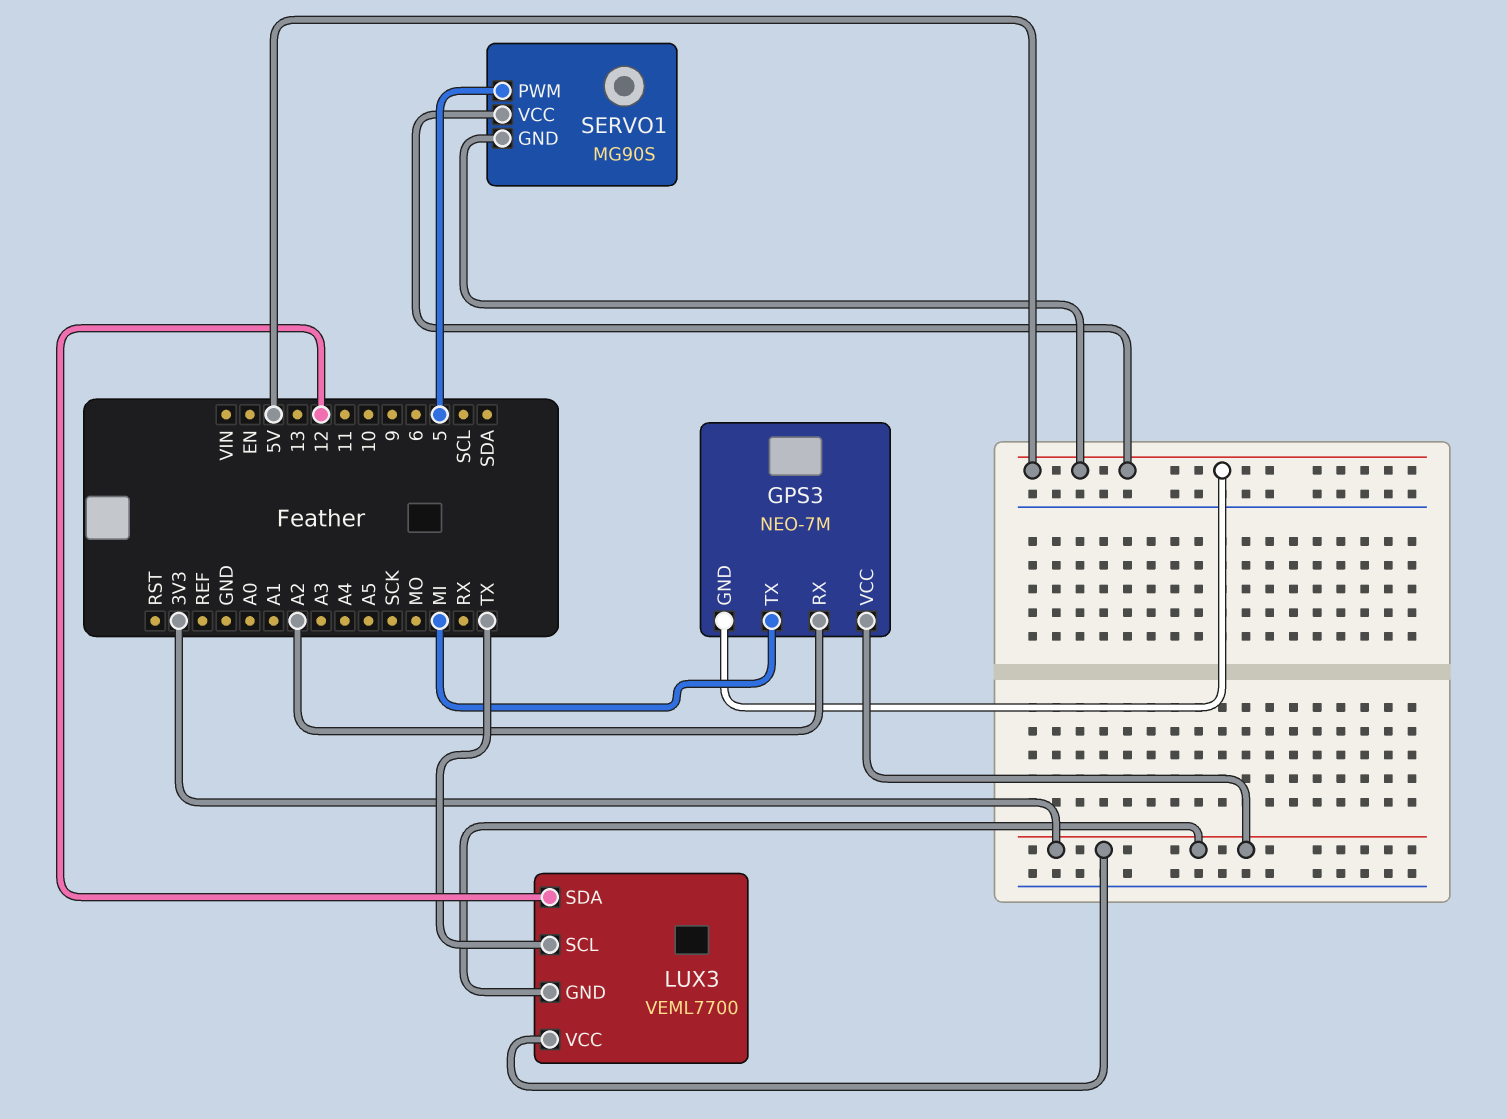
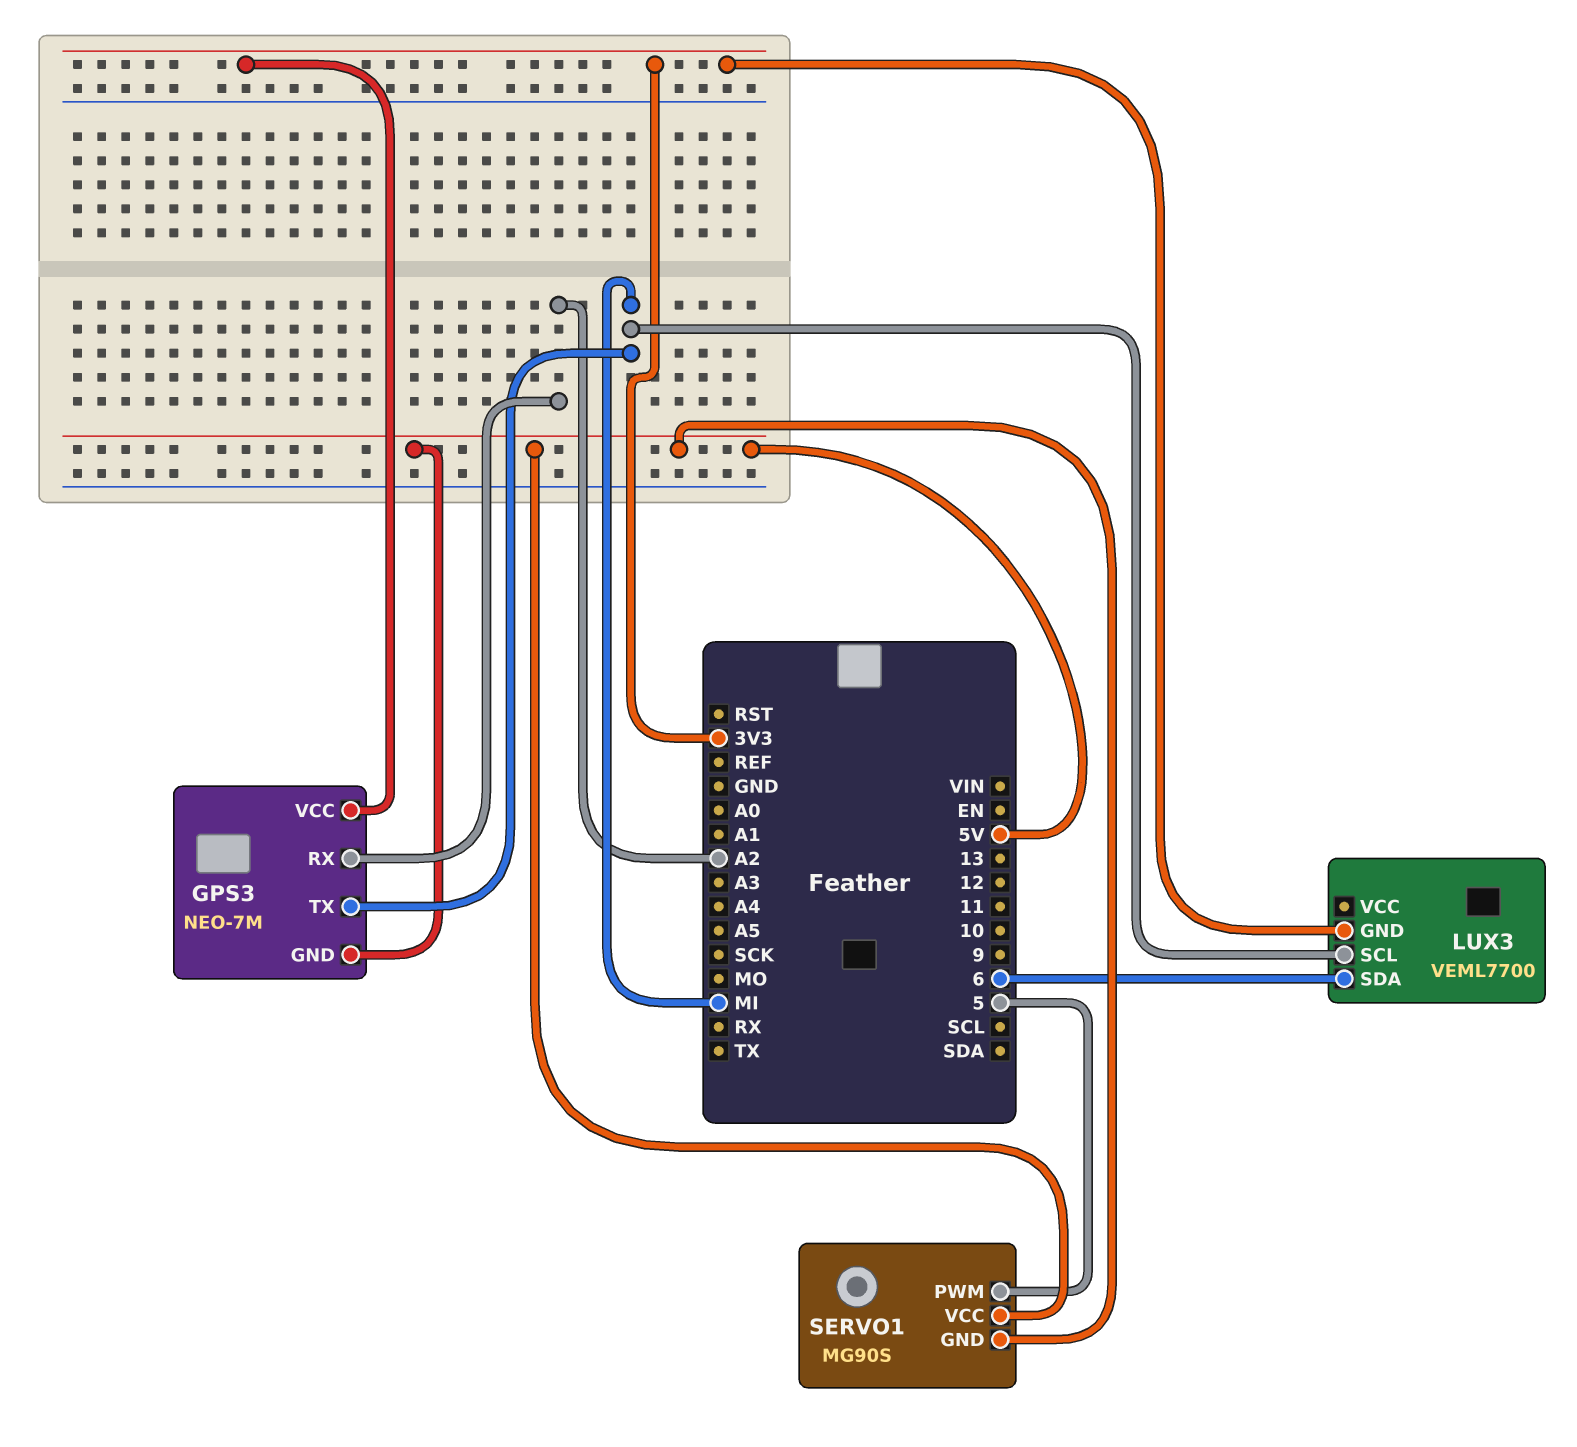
LUX3 pin SCL: TX -> MI
LUX3 pin SDA: 12 -> 6
LUX3 pin VCC: 3V3 -> none

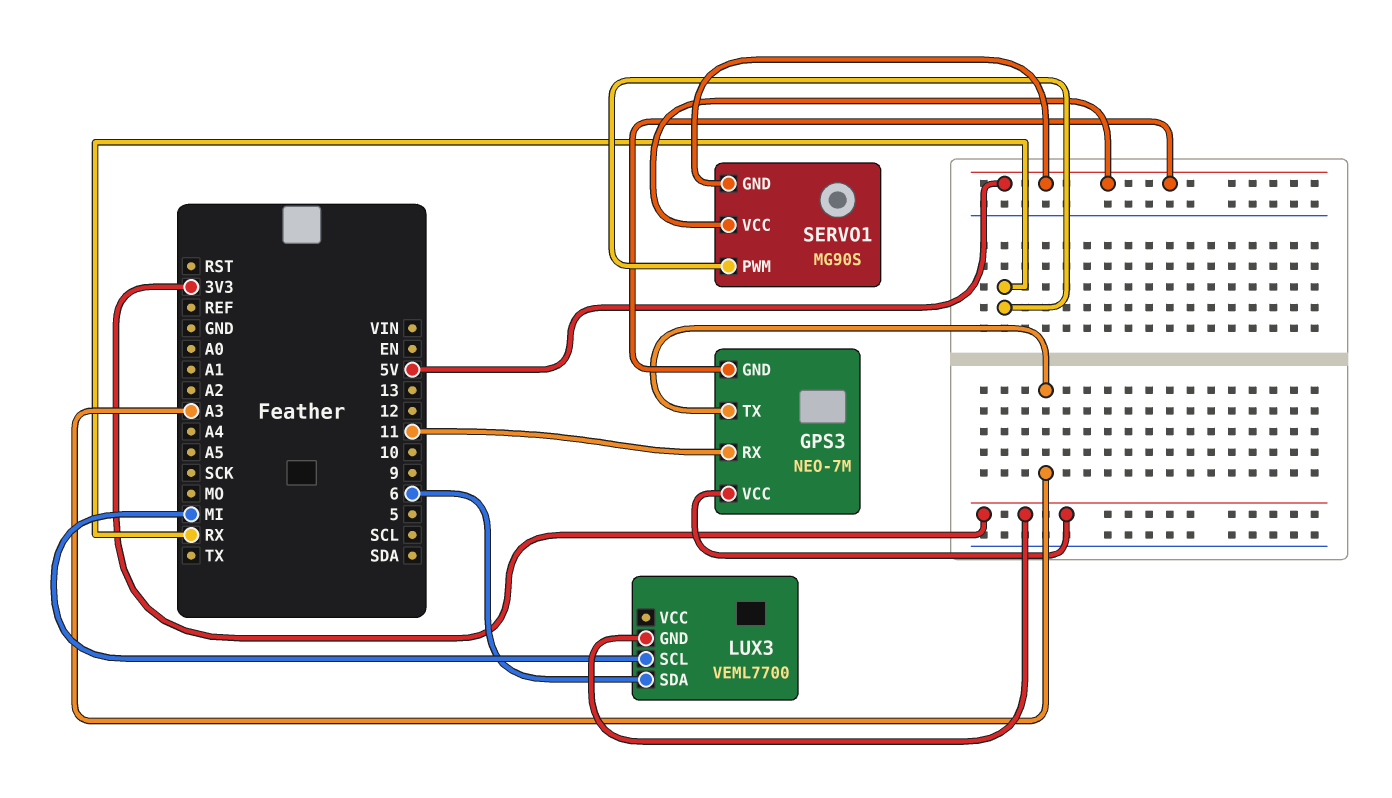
GPS3 pin RX: A2 -> 11
GPS3 pin TX: MI -> A3
SERVO1 pin PWM: 5 -> RX

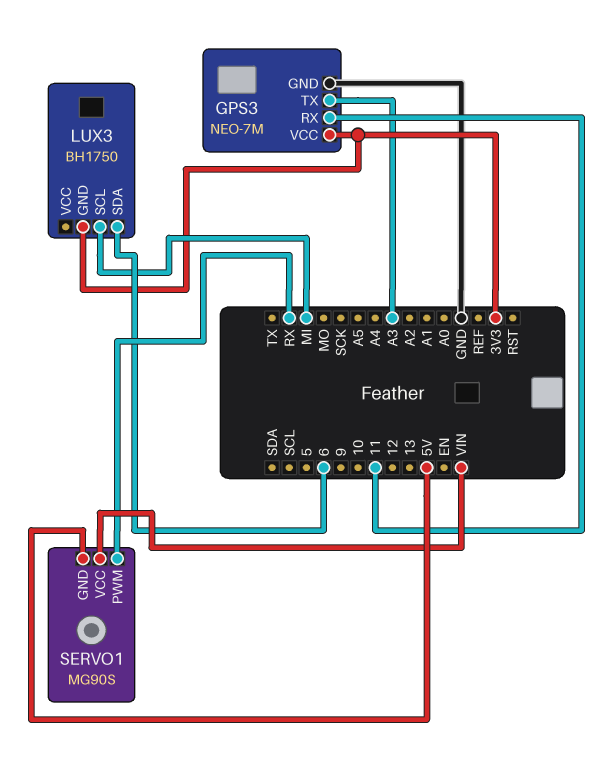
GPS3 pin GND: 5V -> GND
LUX3: VEML7700 -> BH1750
SERVO1 pin VCC: 5V -> VIN

